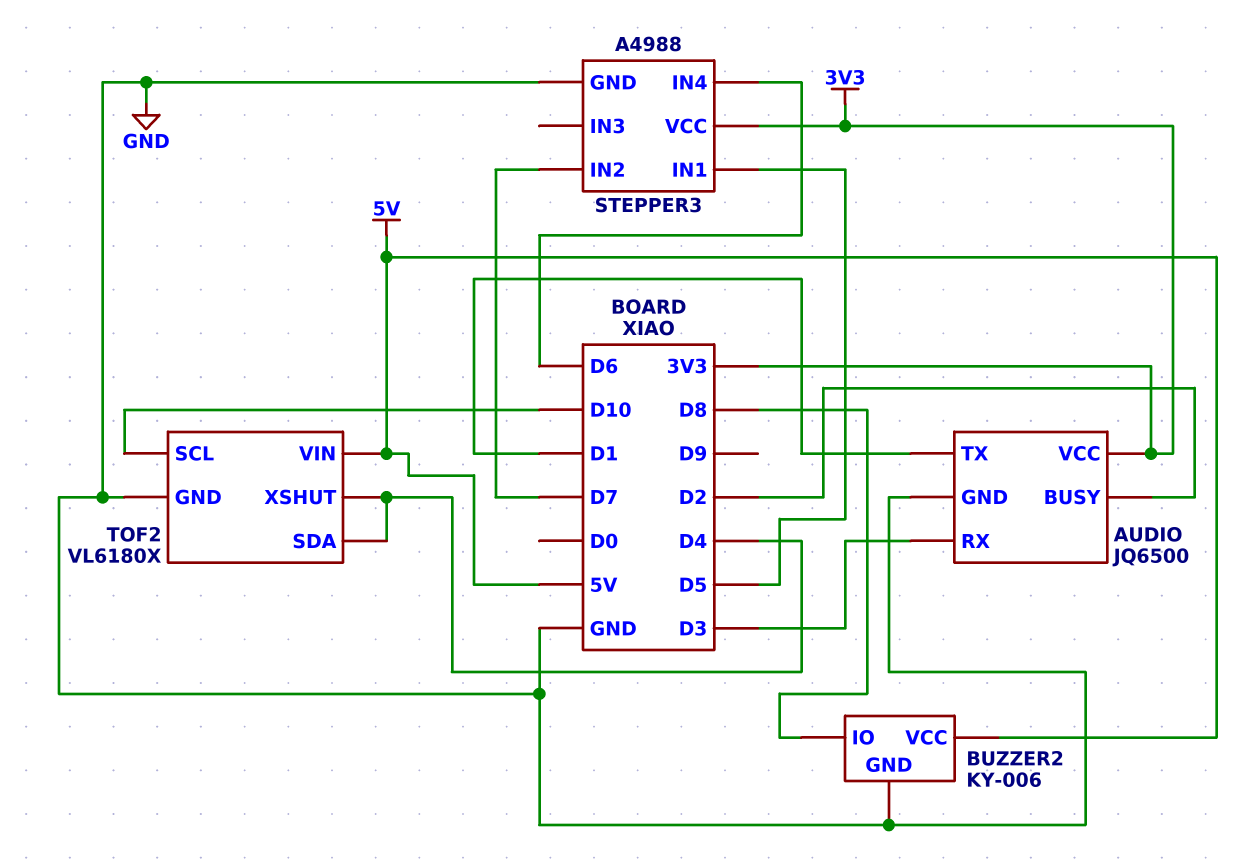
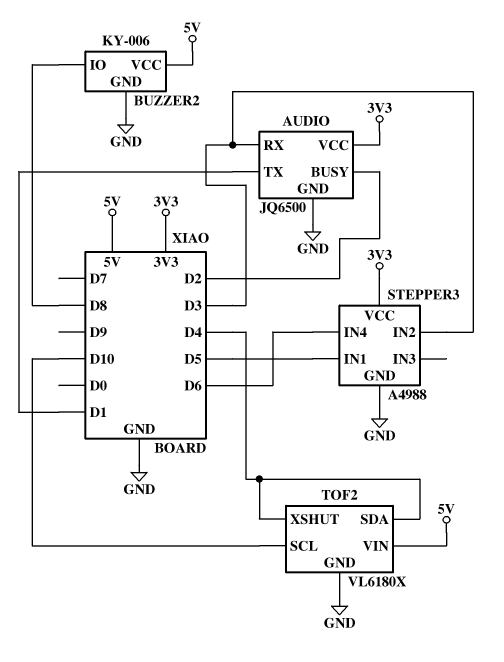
STEPPER3 pin IN2: D7 -> D3

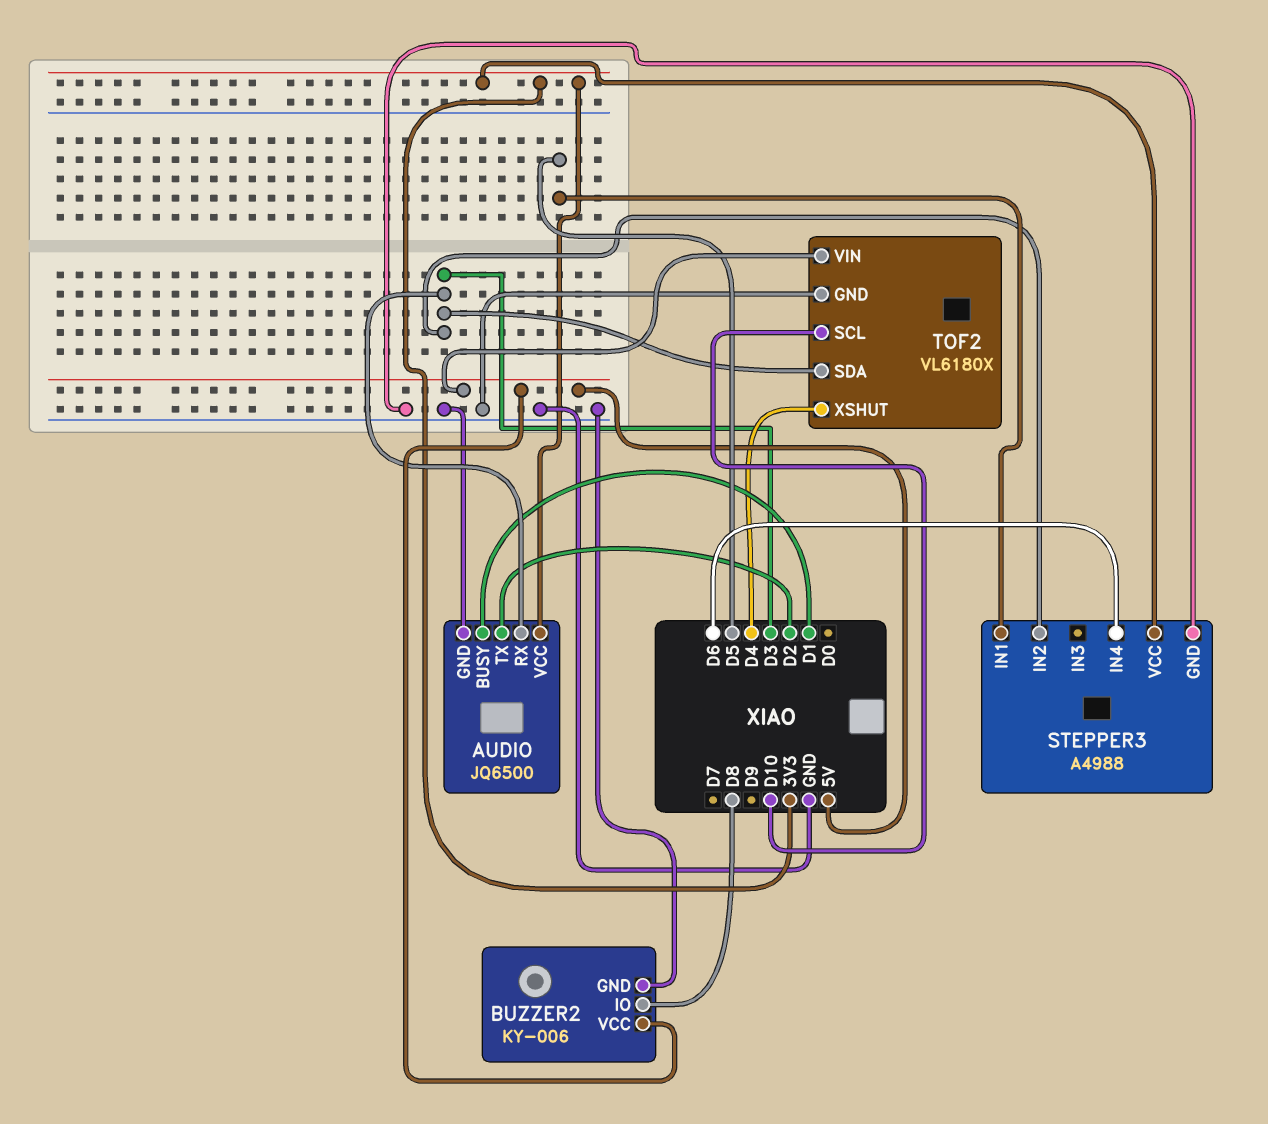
AUDIO pin BUSY: D2 -> D1
AUDIO pin TX: D1 -> D2
TOF2 pin SDA: D4 -> D3

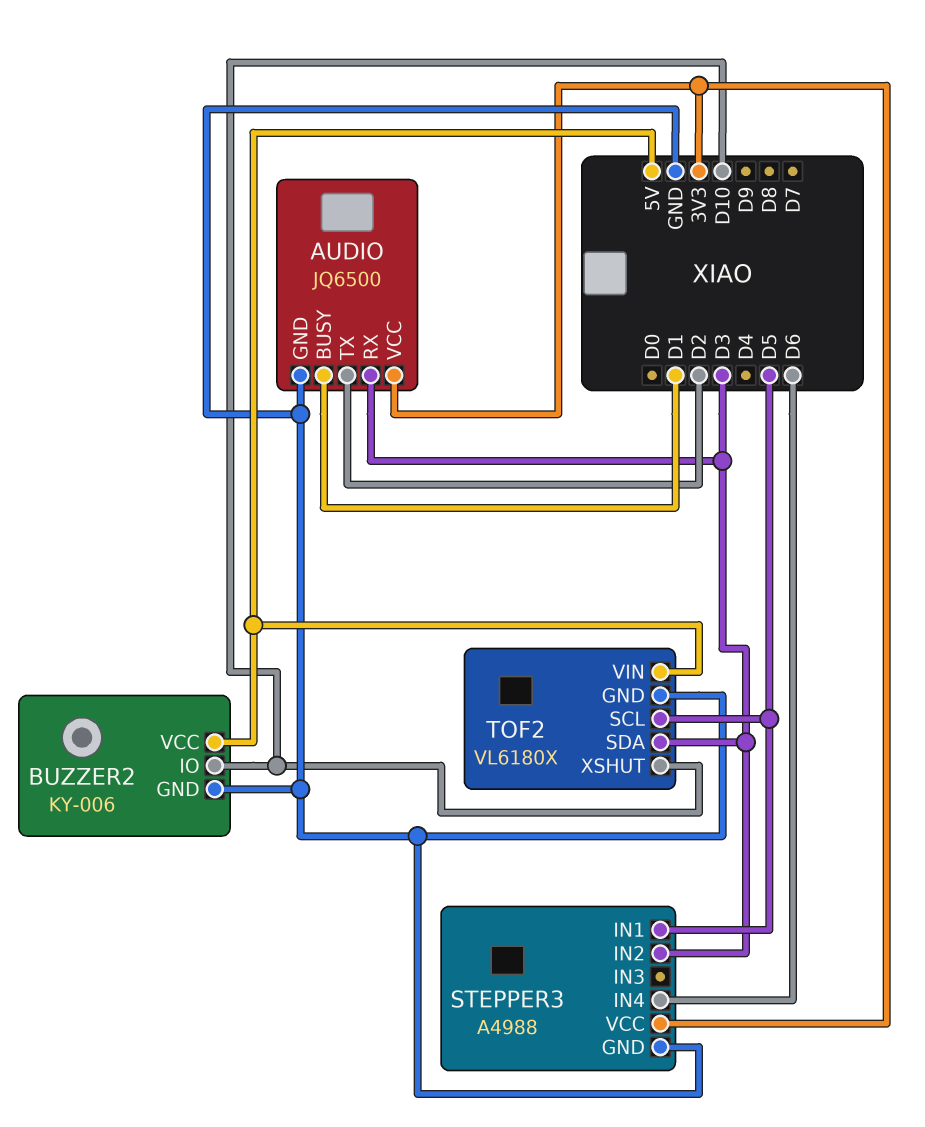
BUZZER2 pin IO: D8 -> D10
TOF2 pin SCL: D10 -> D5
TOF2 pin XSHUT: D4 -> D10

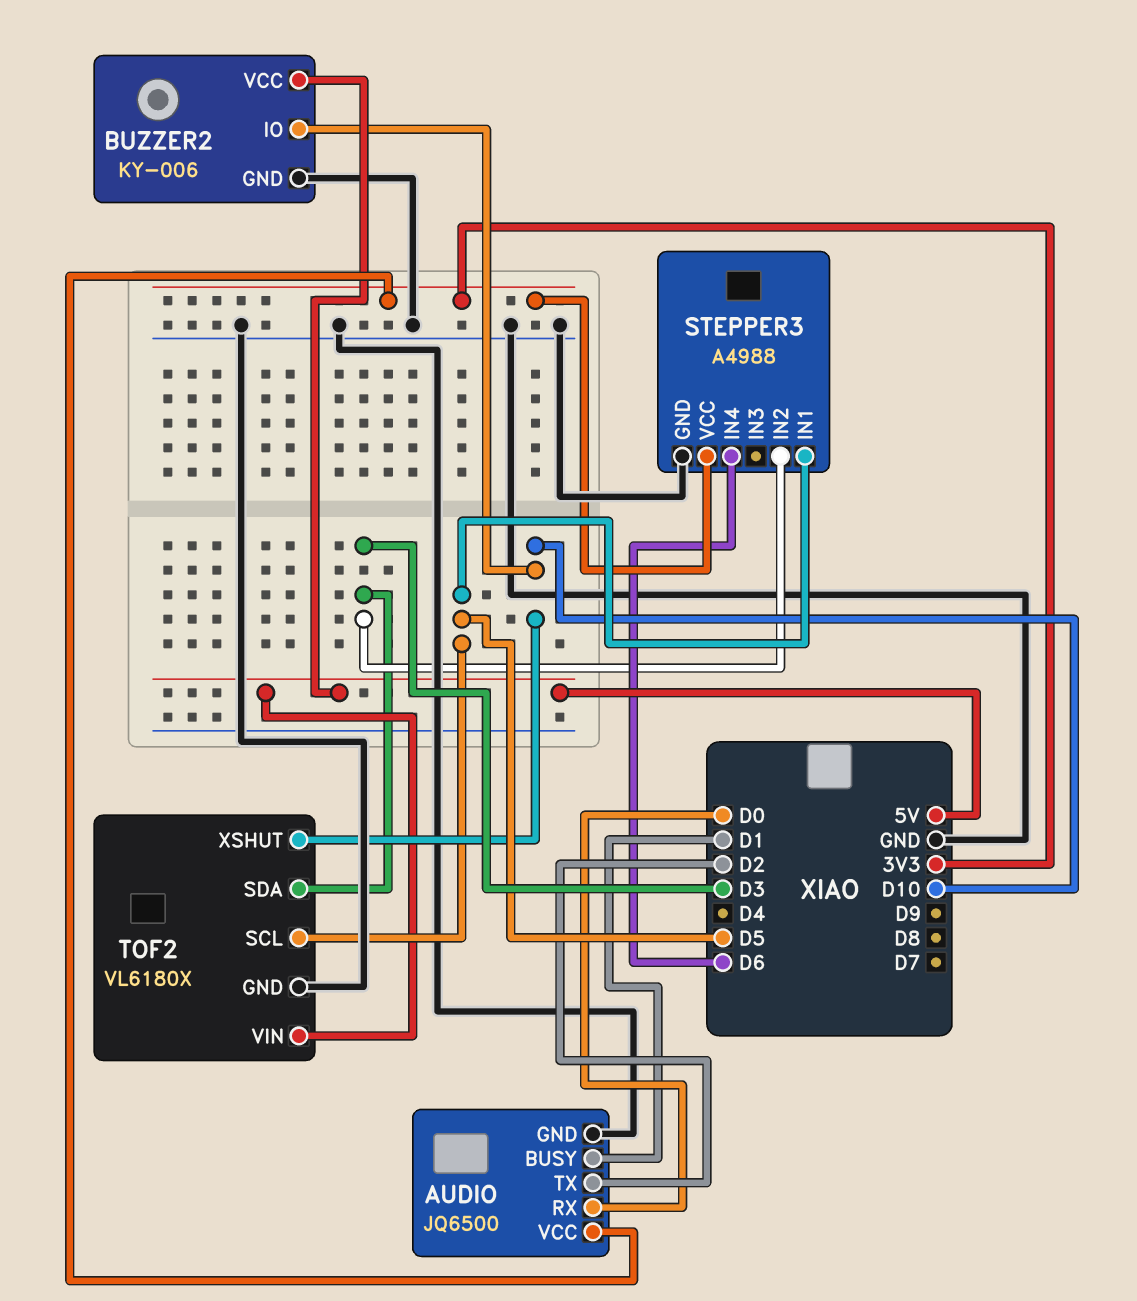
AUDIO pin RX: D3 -> D0

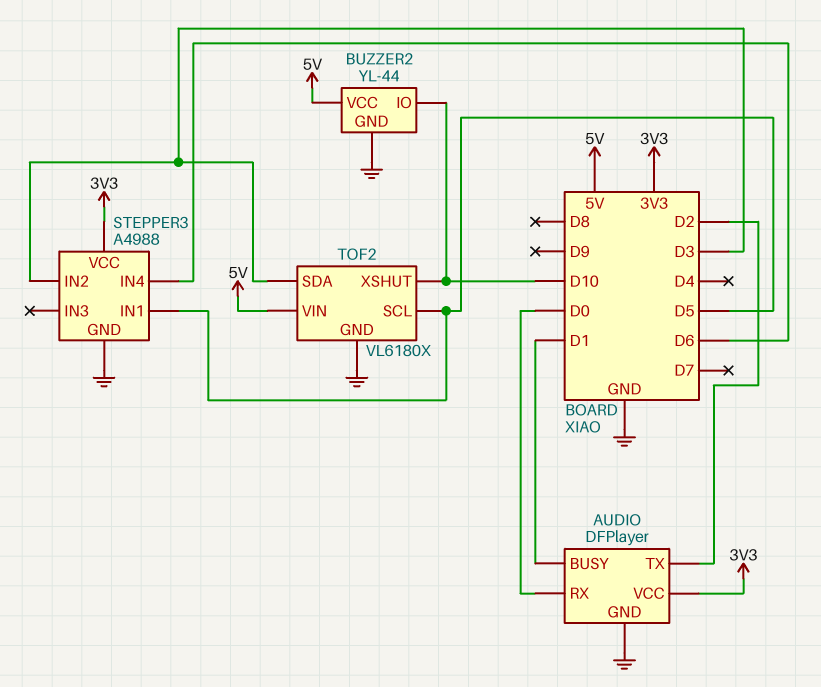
AUDIO: JQ6500 -> DFPlayer
BUZZER2: KY-006 -> YL-44

